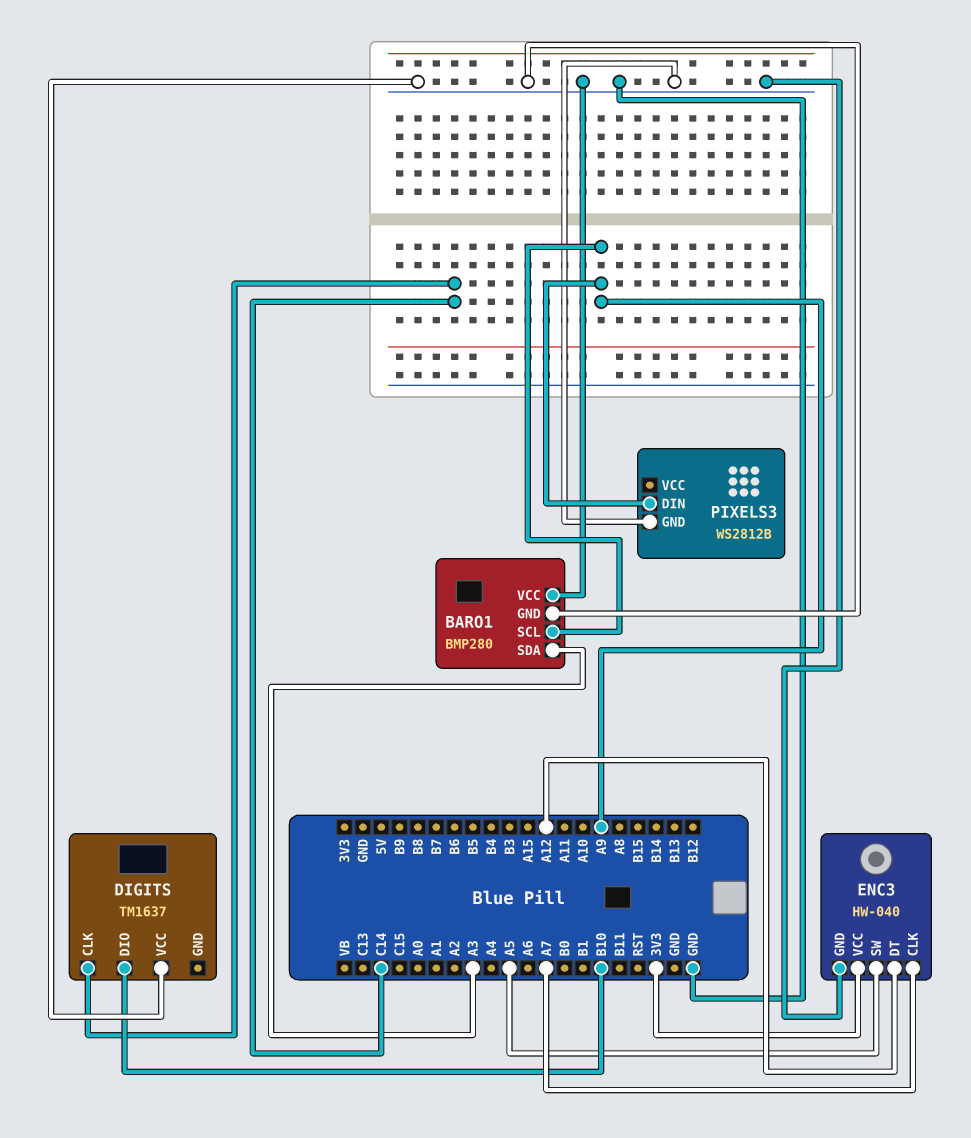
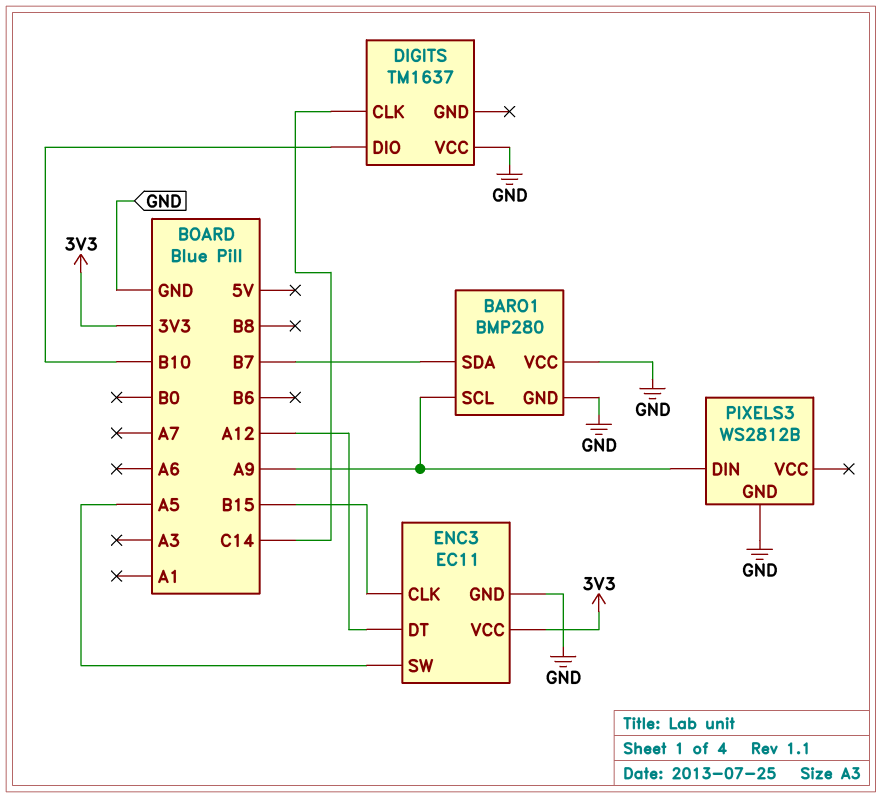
BARO1 pin SDA: A3 -> B7
ENC3: HW-040 -> EC11
ENC3 pin CLK: A7 -> B15

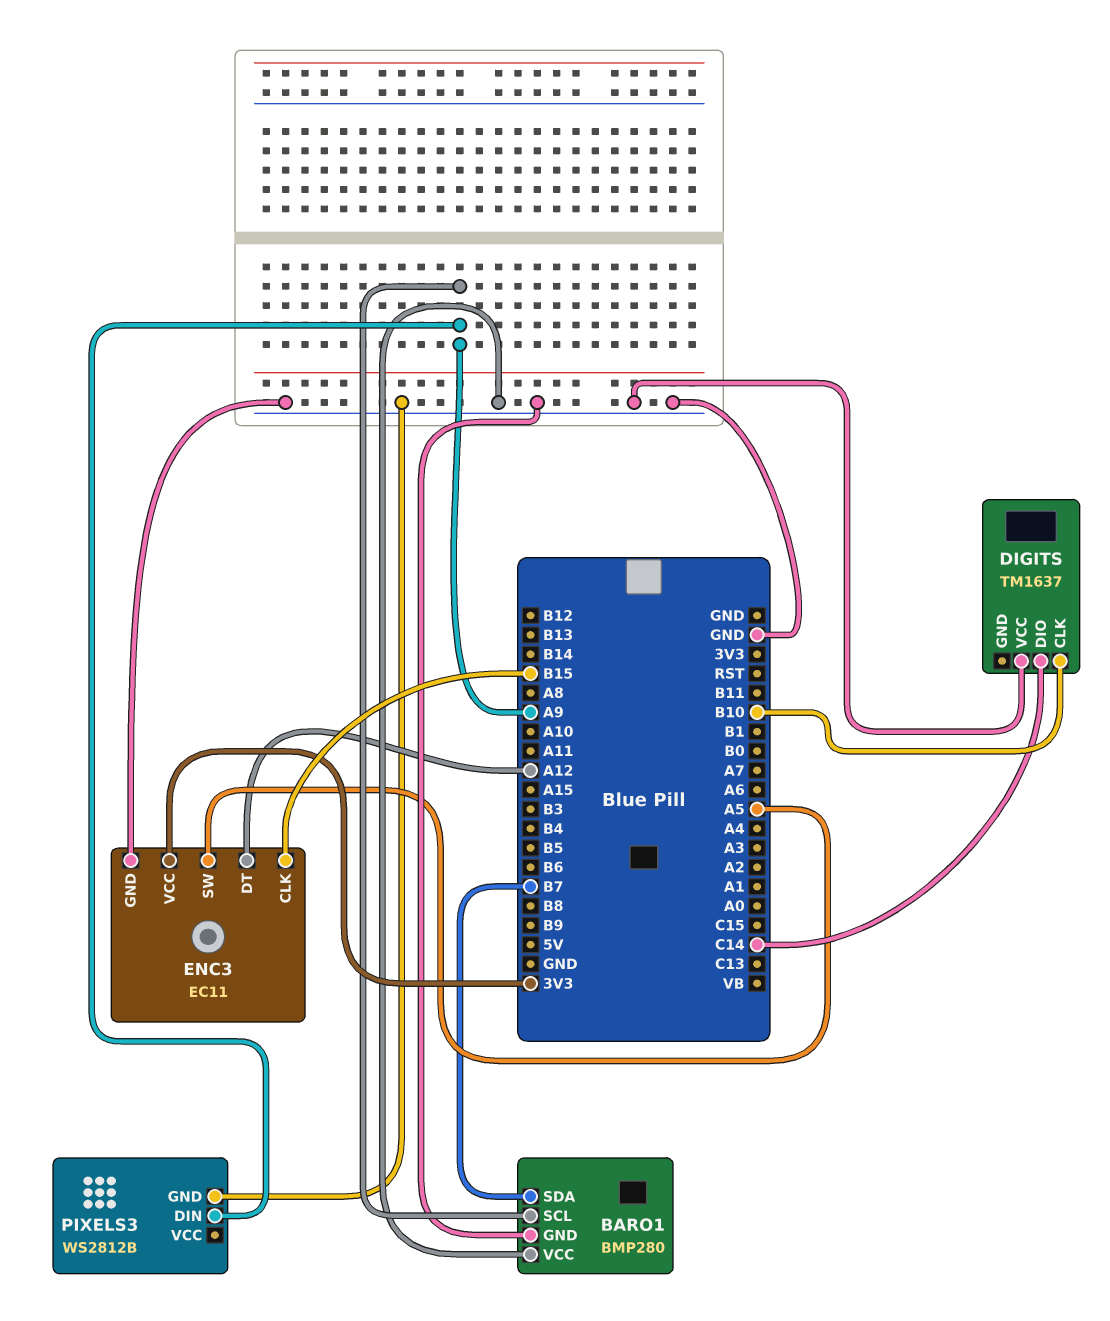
DIGITS pin CLK: C14 -> B10
DIGITS pin DIO: B10 -> C14

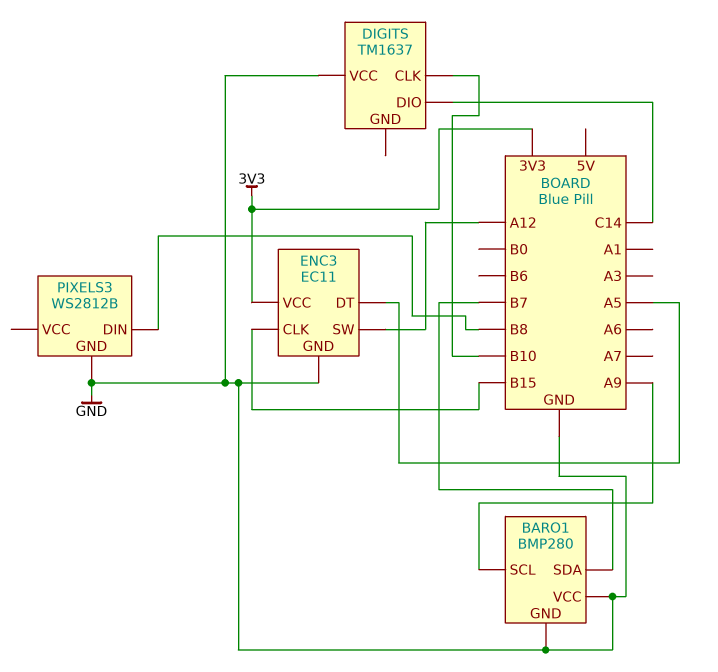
ENC3 pin DT: A12 -> A5
ENC3 pin SW: A5 -> A12
PIXELS3 pin DIN: A9 -> B8

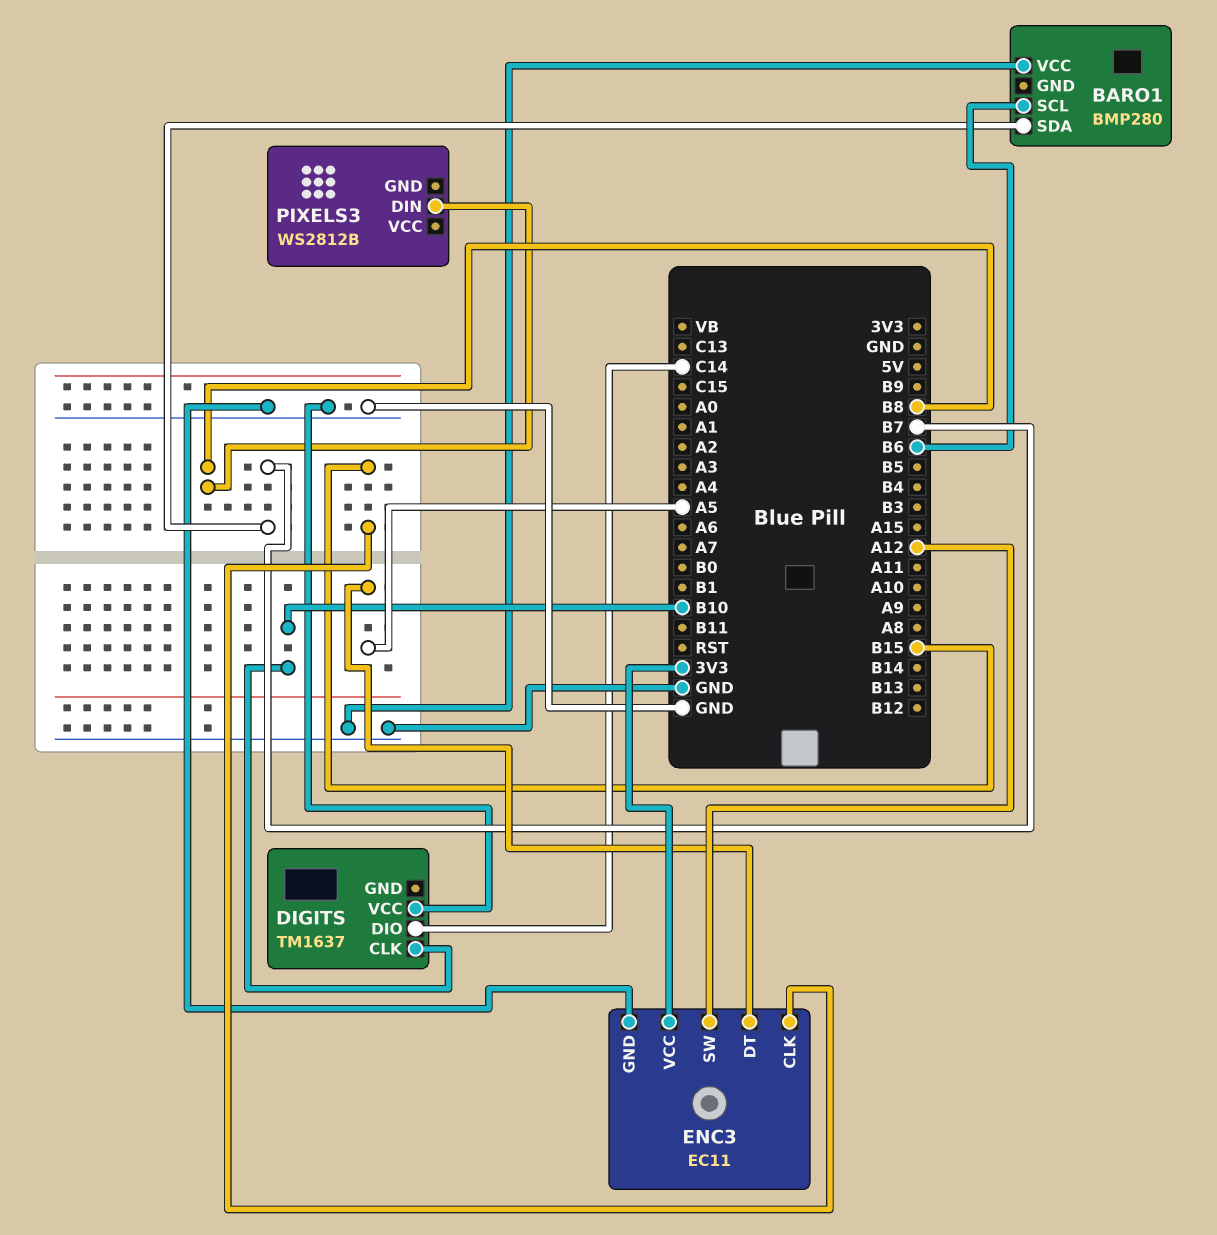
BARO1 pin GND: GND -> none
BARO1 pin SCL: A9 -> B6
PIXELS3 pin GND: GND -> none

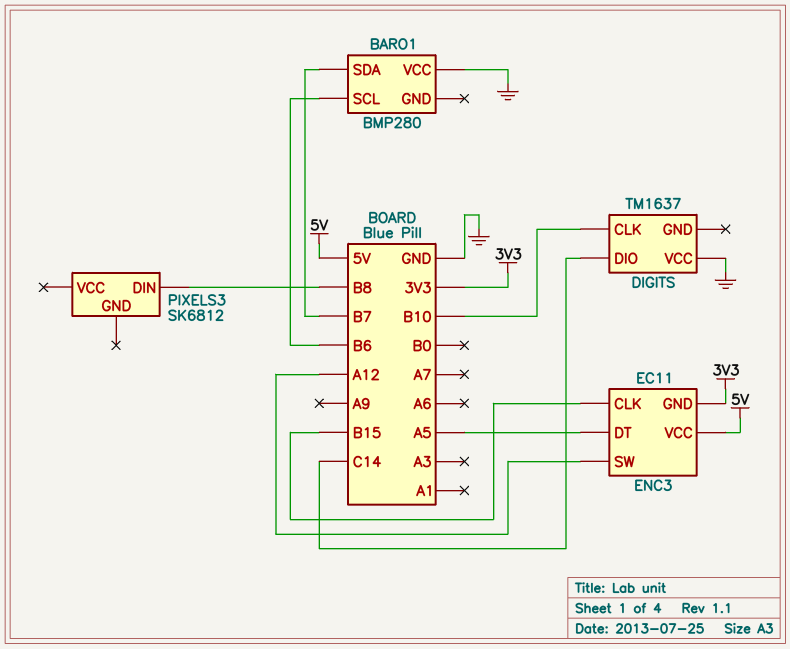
ENC3 pin GND: GND -> 3V3
ENC3 pin VCC: 3V3 -> 5V
PIXELS3: WS2812B -> SK6812

